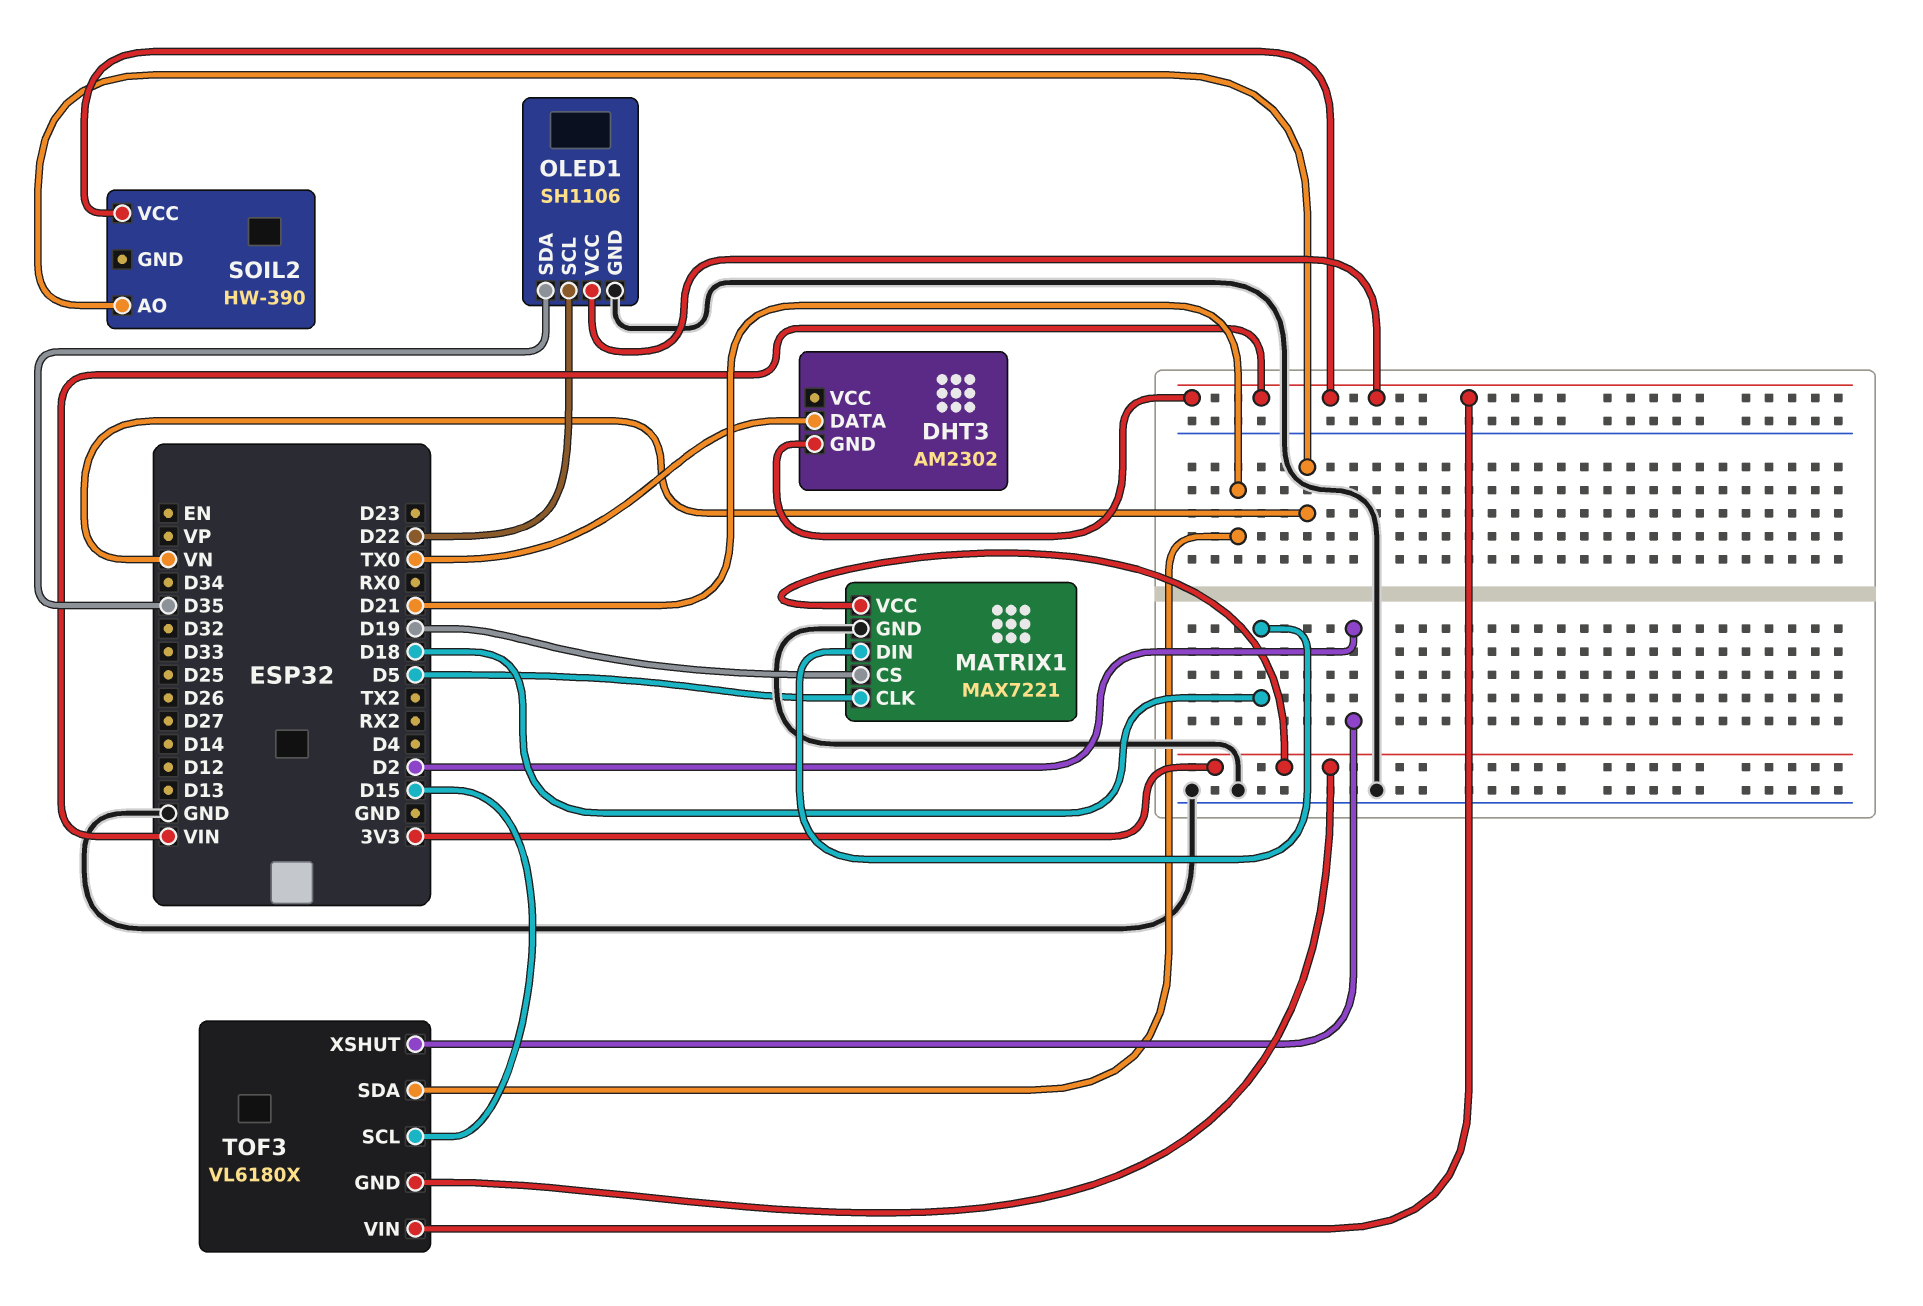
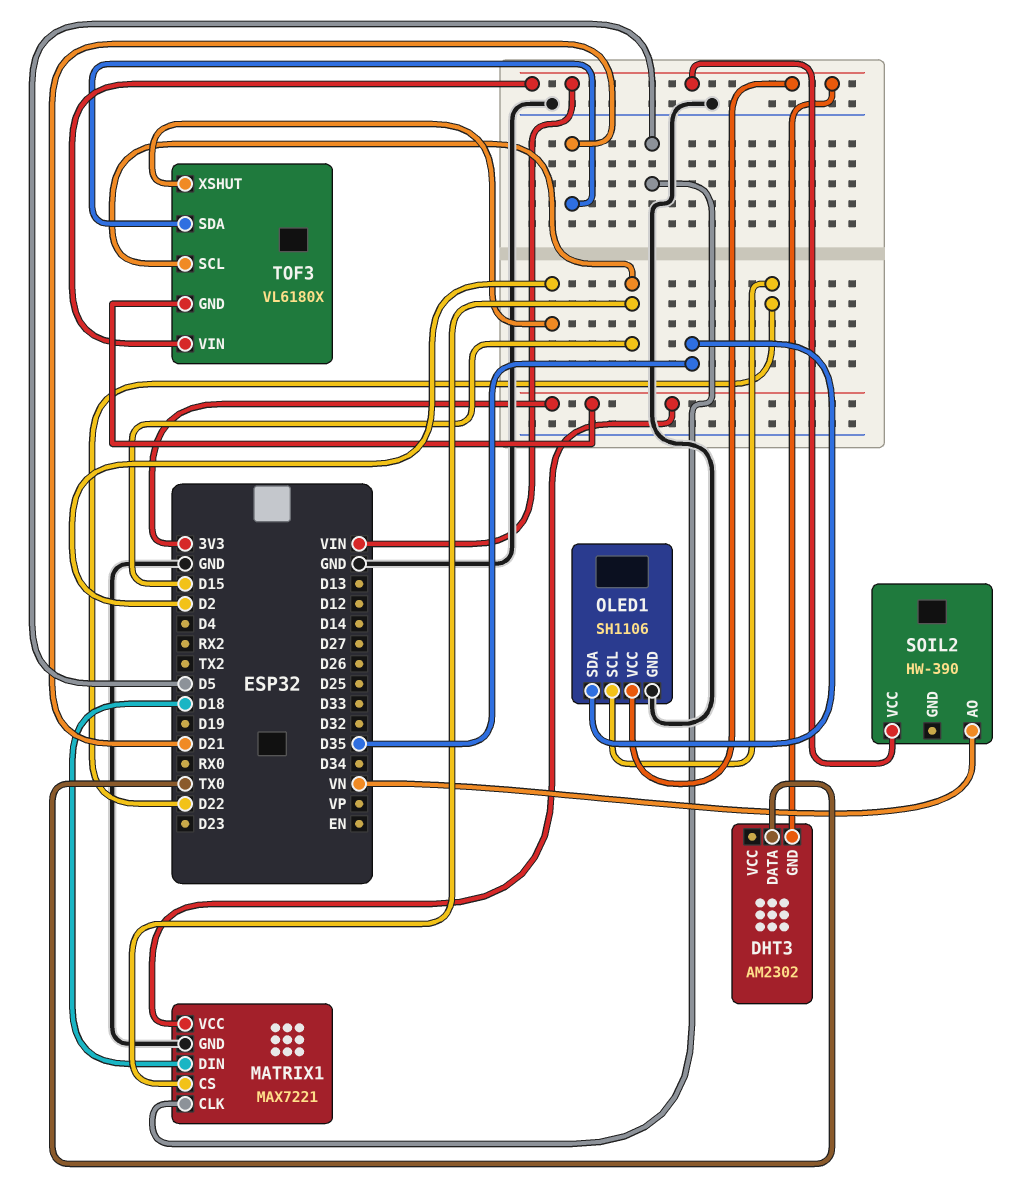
MATRIX1 pin CS: D19 -> D15

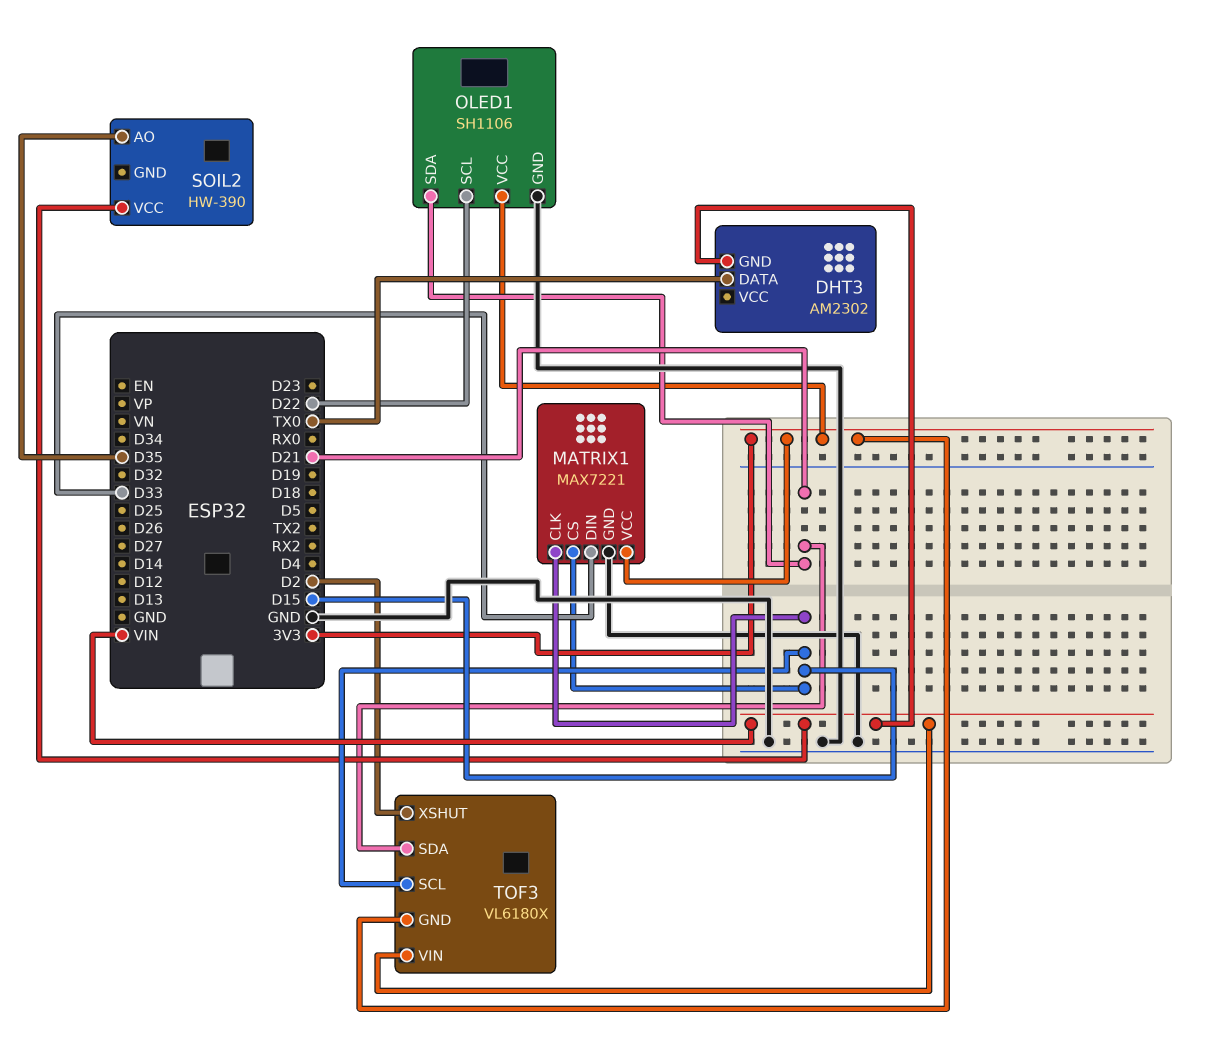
MATRIX1 pin CLK: D5 -> D15
MATRIX1 pin DIN: D18 -> D33
OLED1 pin SDA: D35 -> D21
OLED1 pin VCC: VIN -> 3V3
SOIL2 pin AO: VN -> D35

